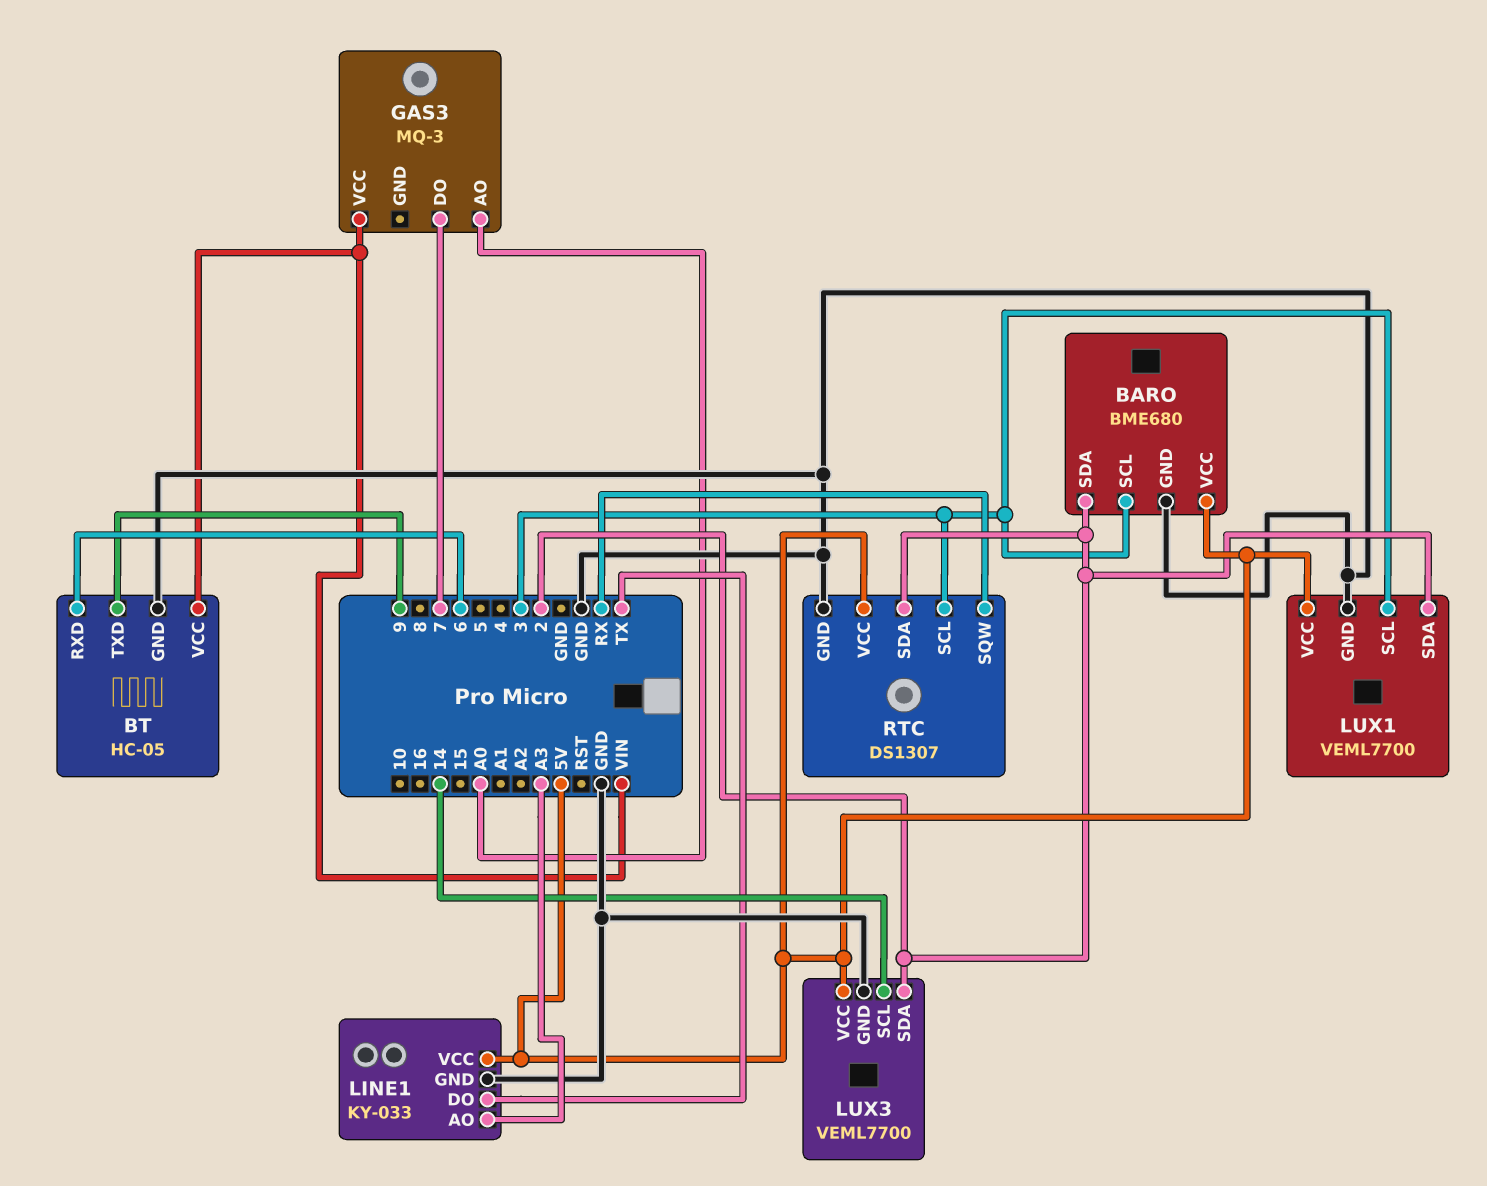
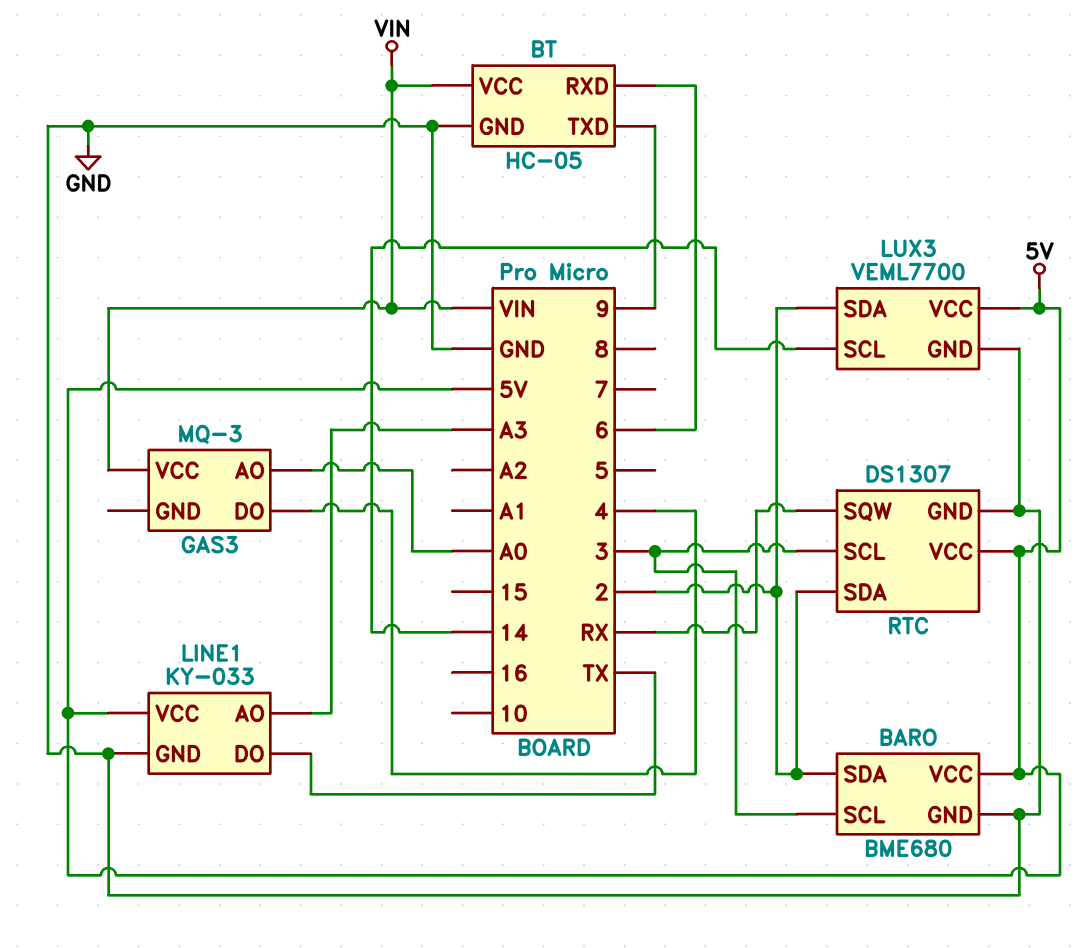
GAS3 pin DO: 7 -> 4
LUX1: VEML7700 -> none
LUX1 pin GND: GND -> none
LUX1 pin SCL: 3 -> none
LUX1 pin SDA: 2 -> none
LUX1 pin VCC: 5V -> none

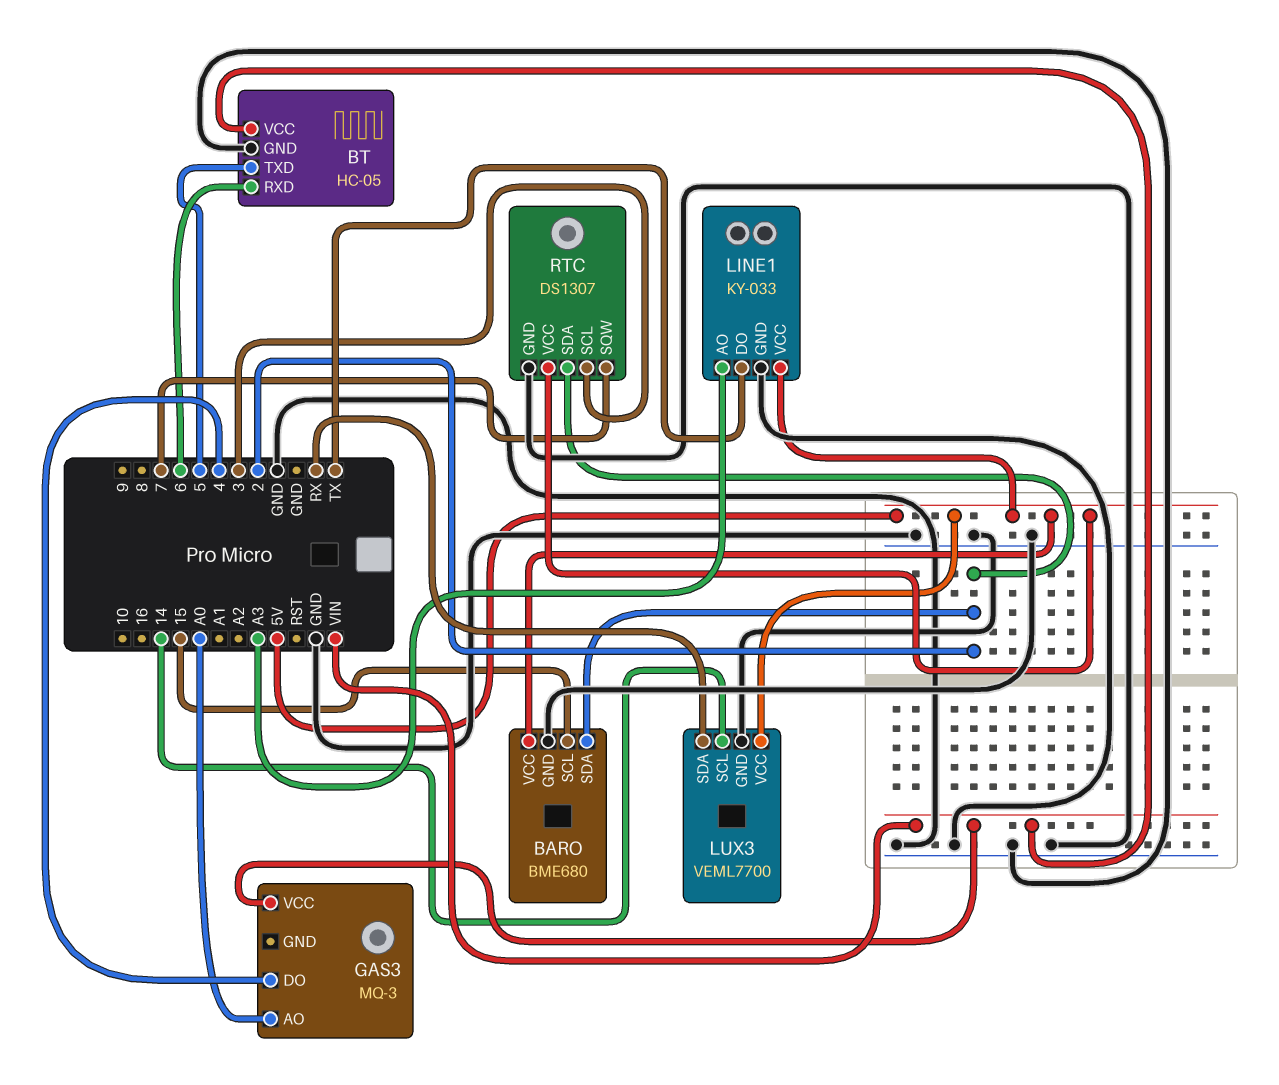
BARO pin SCL: 3 -> 15
BT pin TXD: 9 -> 5
LUX3 pin SDA: 2 -> RX
RTC pin SQW: RX -> 7

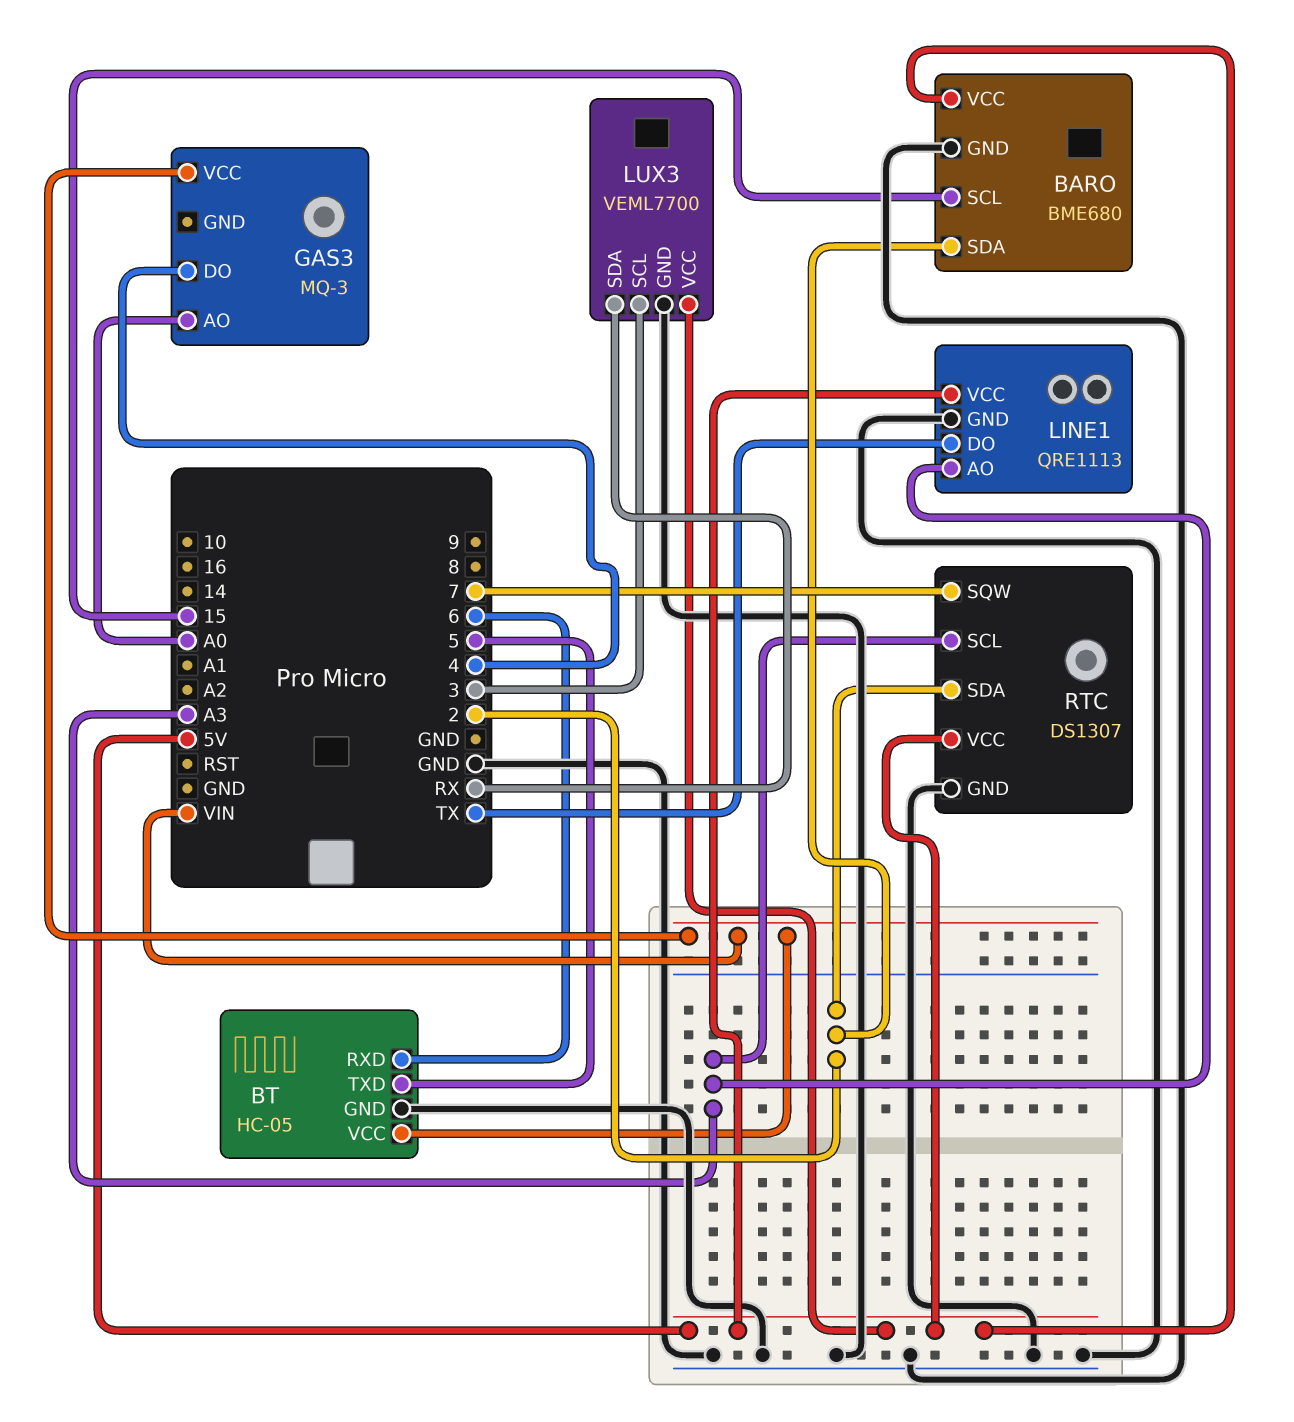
LINE1: KY-033 -> QRE1113
LUX3 pin SCL: 14 -> 3
RTC pin SCL: 3 -> A3

